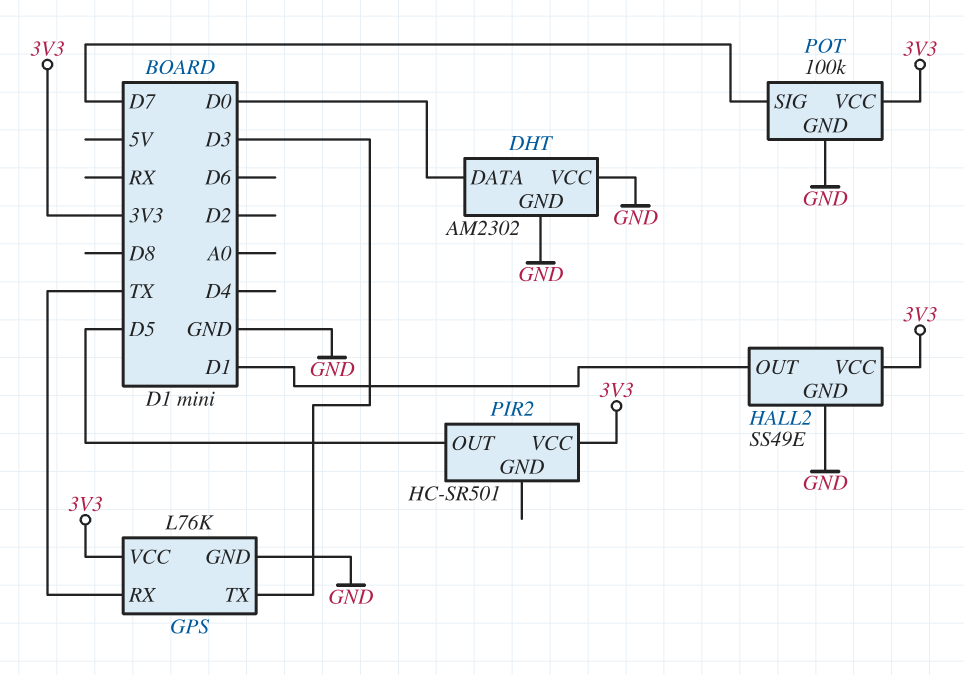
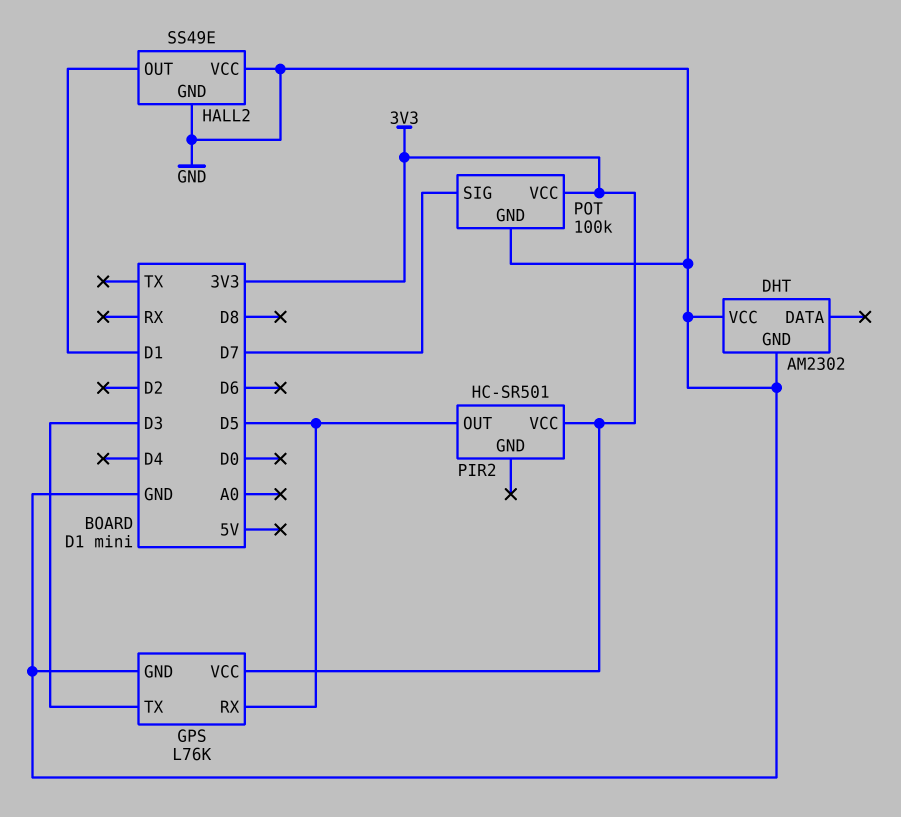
DHT pin DATA: D0 -> none
GPS pin RX: TX -> D5
HALL2 pin VCC: 3V3 -> GND

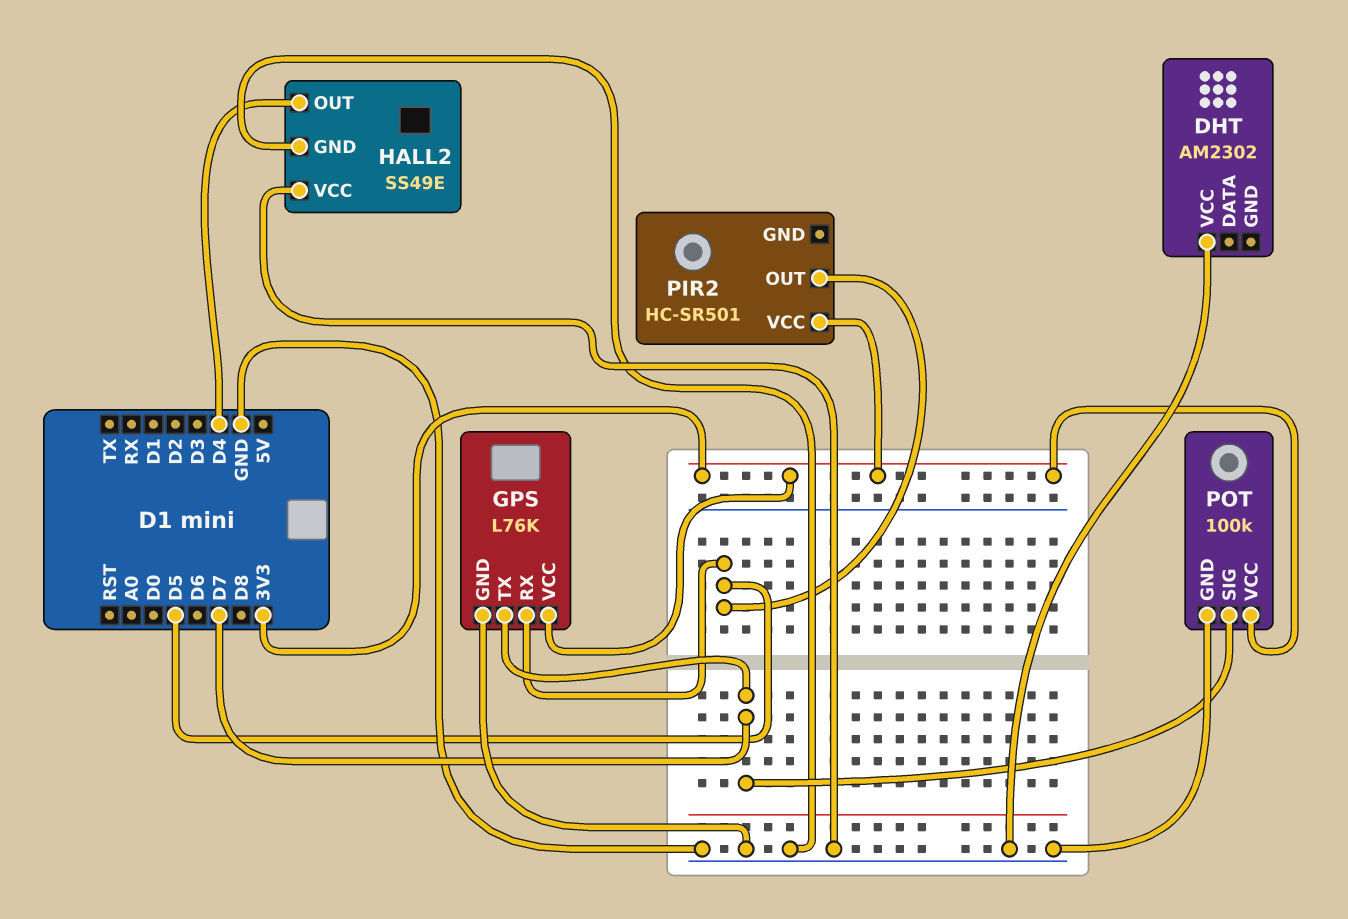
DHT pin GND: GND -> none
GPS pin TX: D3 -> D7
HALL2 pin OUT: D1 -> D4

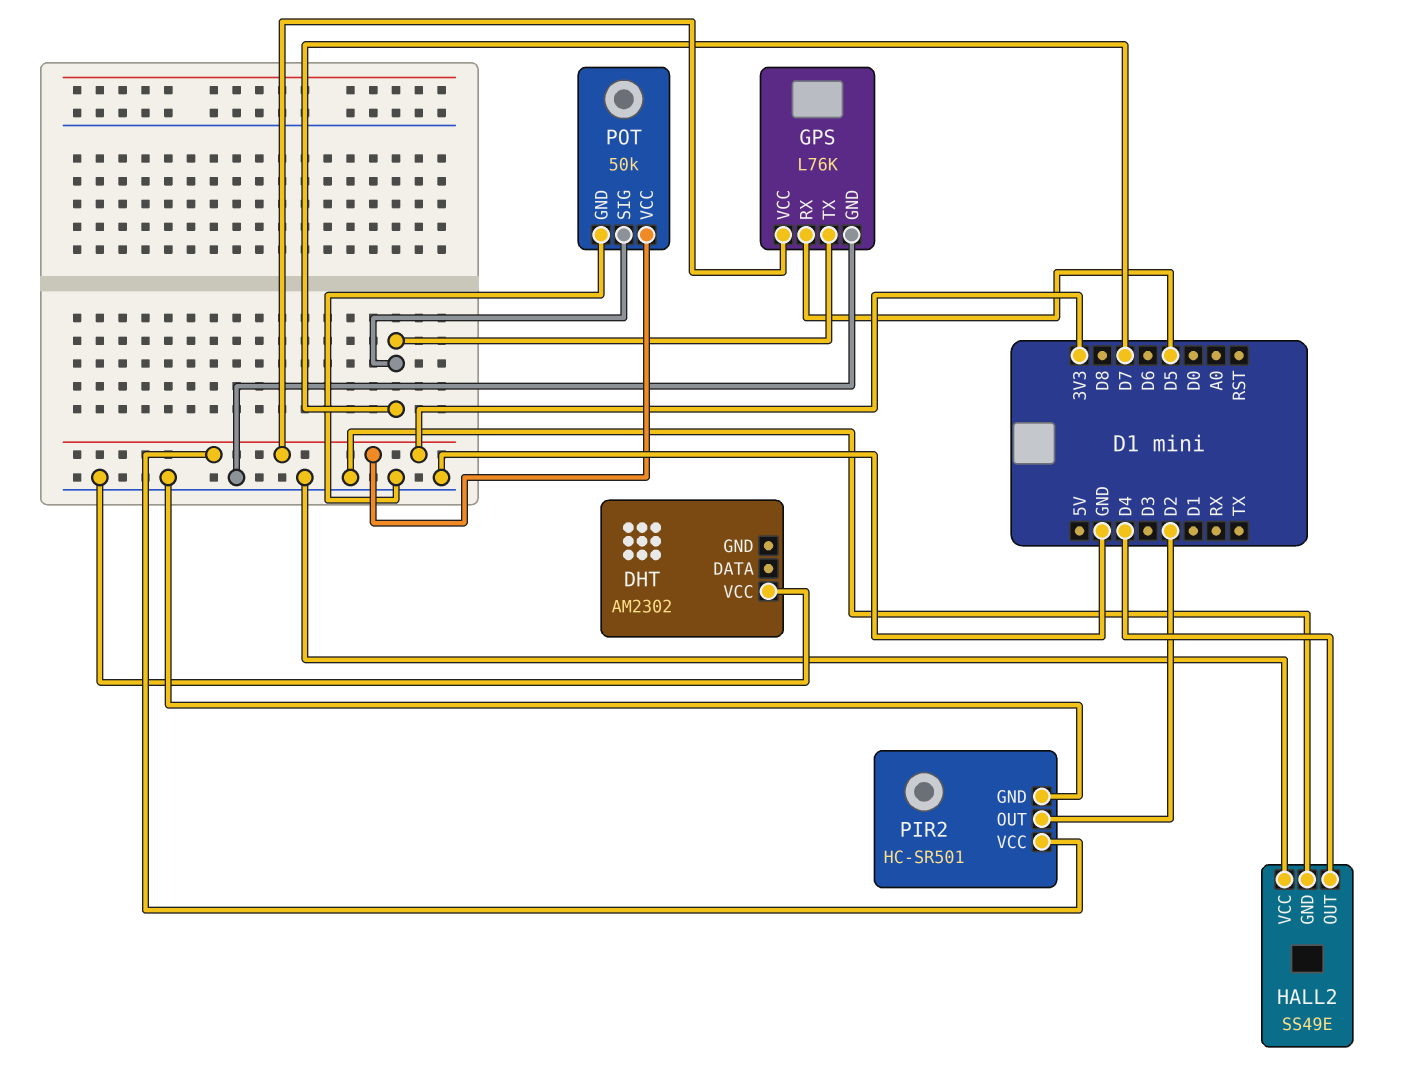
PIR2 pin GND: none -> GND
PIR2 pin OUT: D5 -> D2
POT: 100k -> 50k

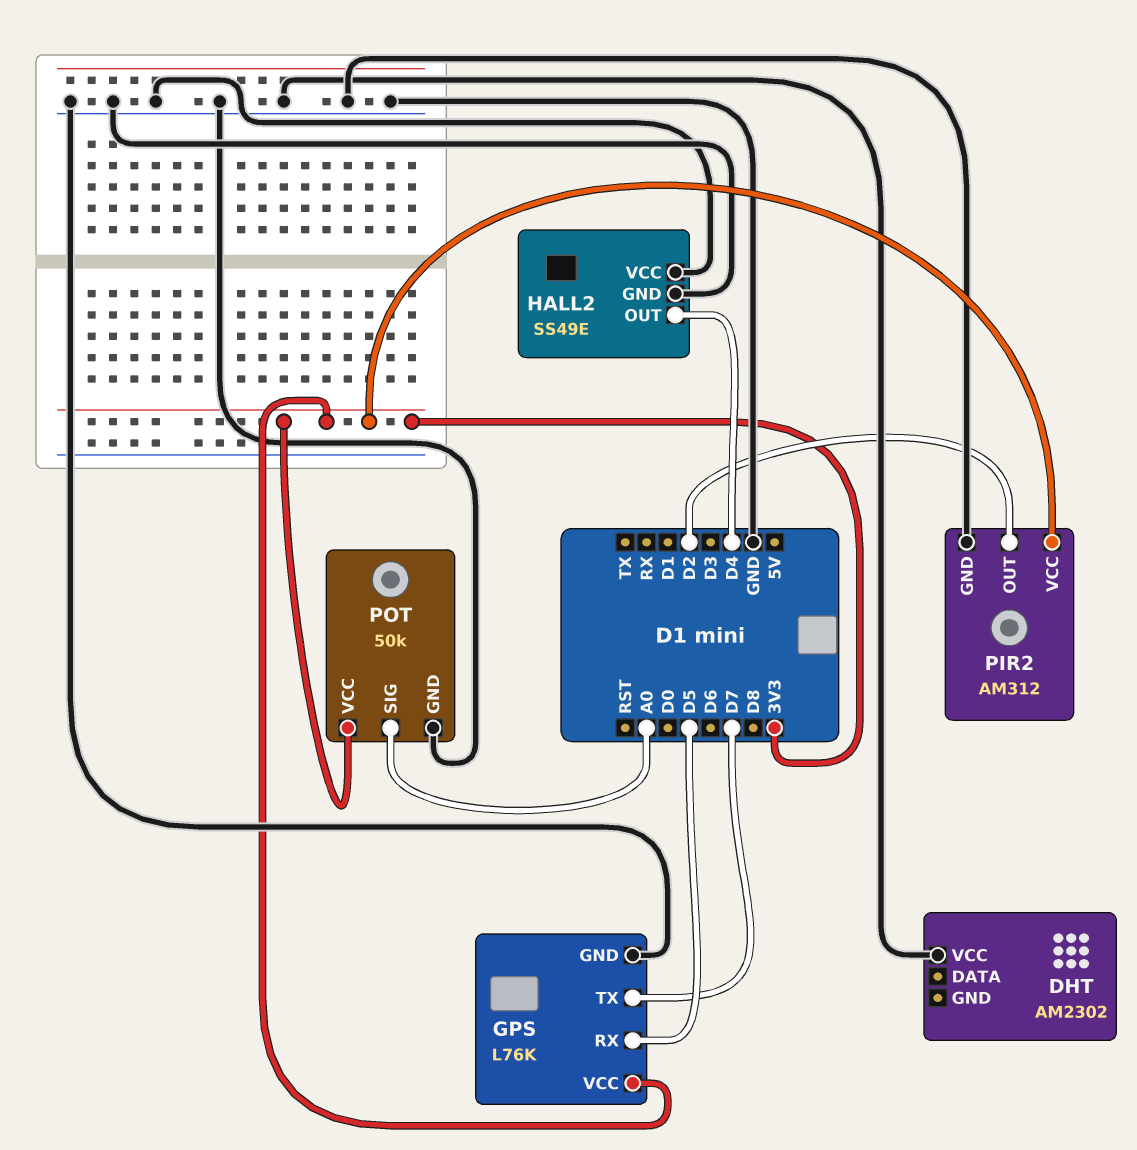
PIR2: HC-SR501 -> AM312
POT pin SIG: D7 -> A0

